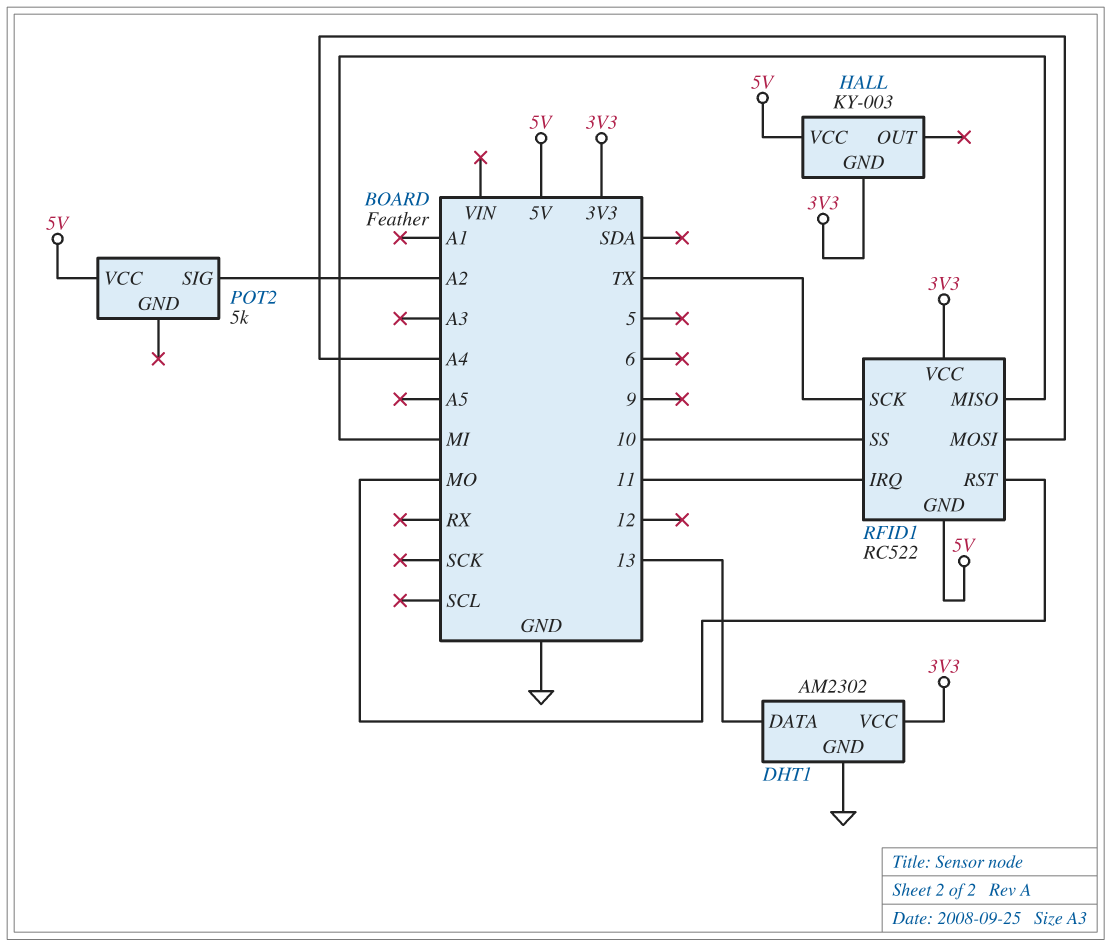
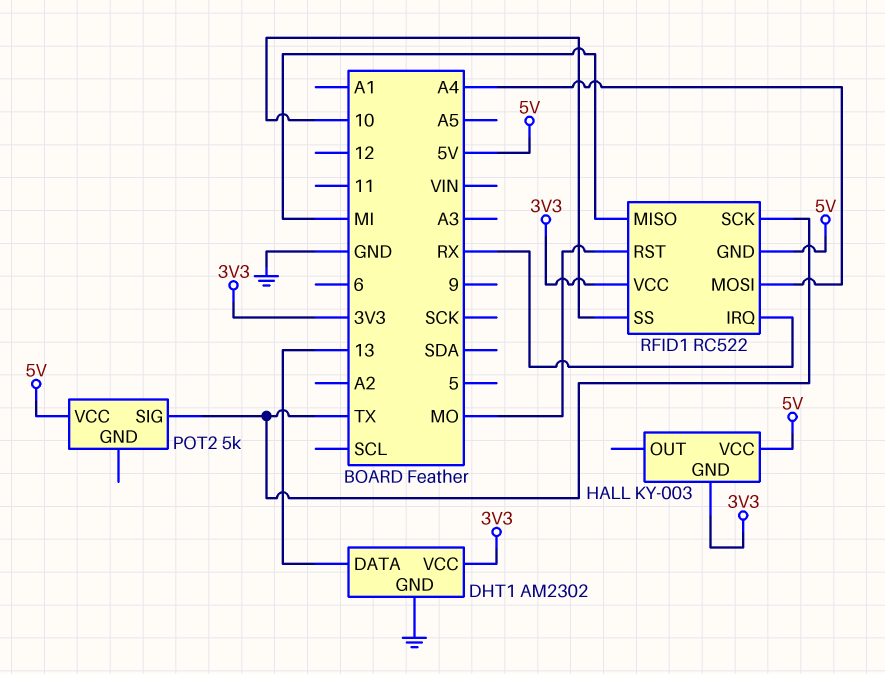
POT2 pin SIG: A2 -> TX
RFID1 pin IRQ: 11 -> RX

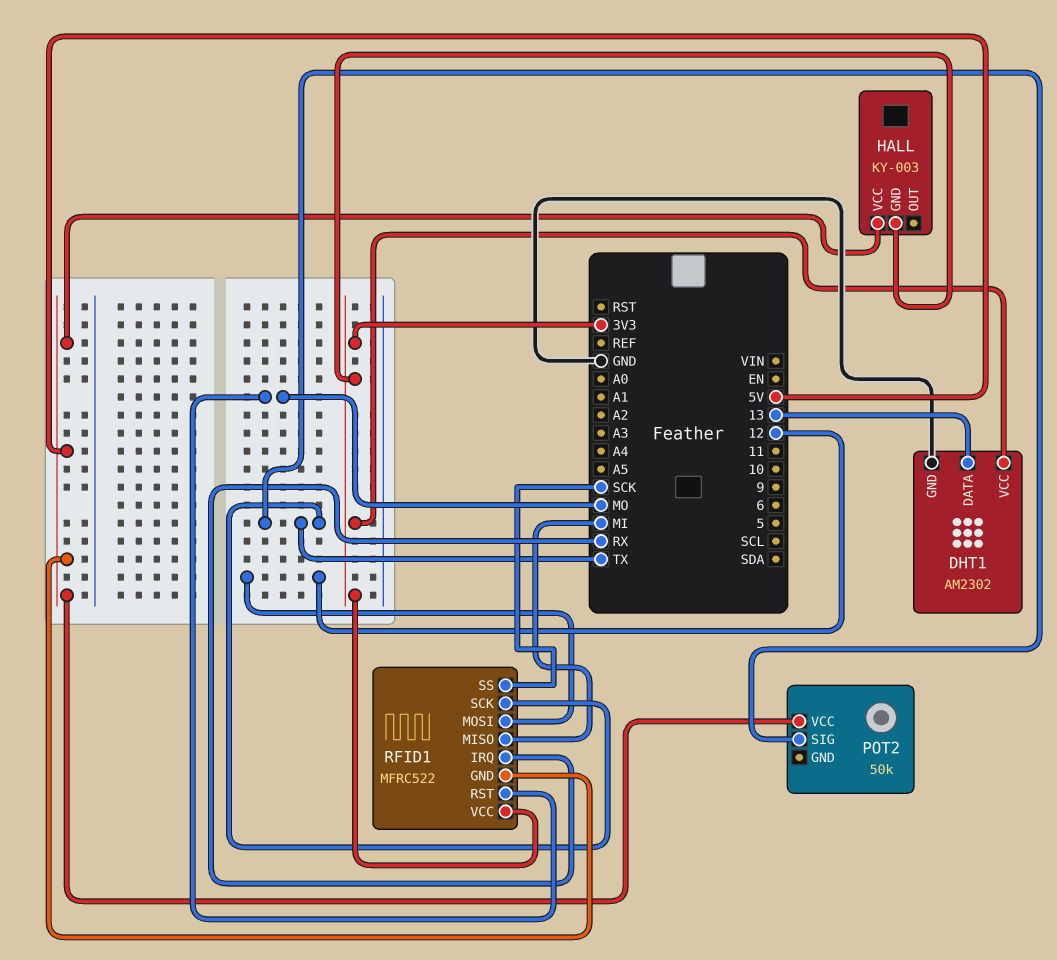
POT2: 5k -> 50k
RFID1: RC522 -> MFRC522
RFID1 pin MOSI: A4 -> 12
RFID1 pin SS: 10 -> SCK

